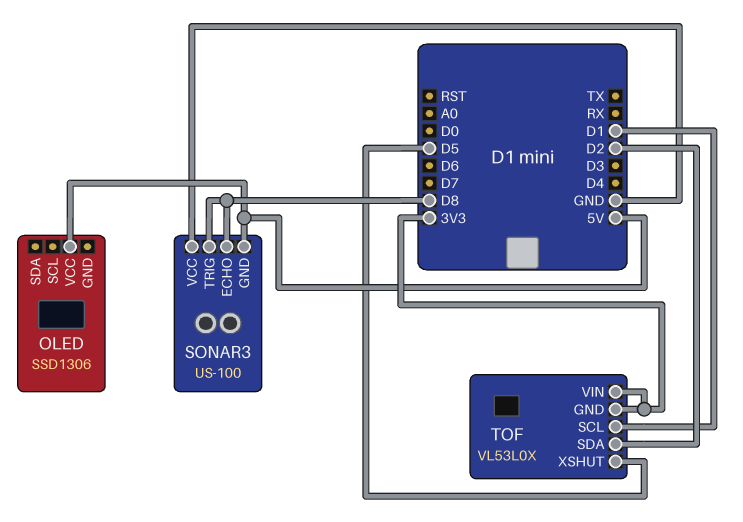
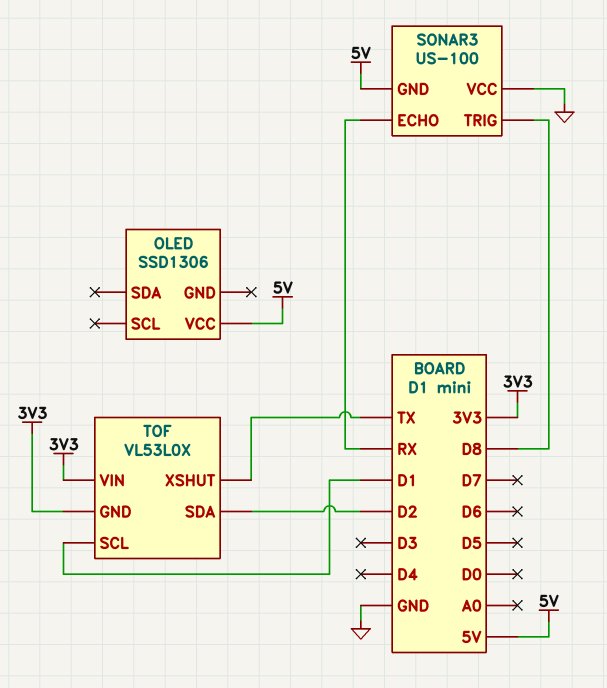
SONAR3 pin ECHO: D8 -> RX
TOF pin XSHUT: D5 -> TX

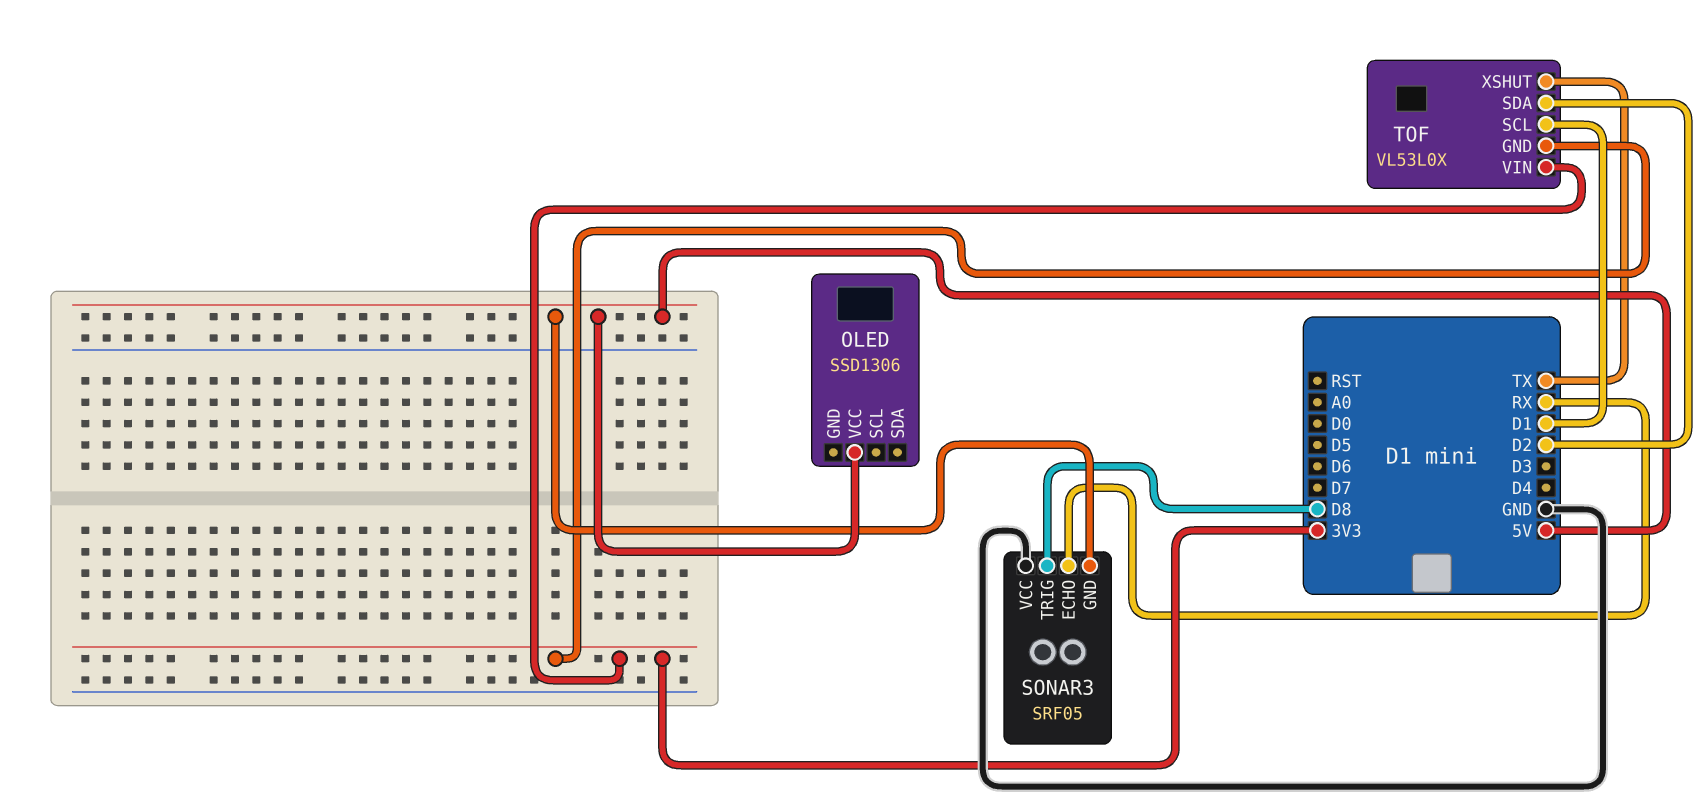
SONAR3: US-100 -> SRF05

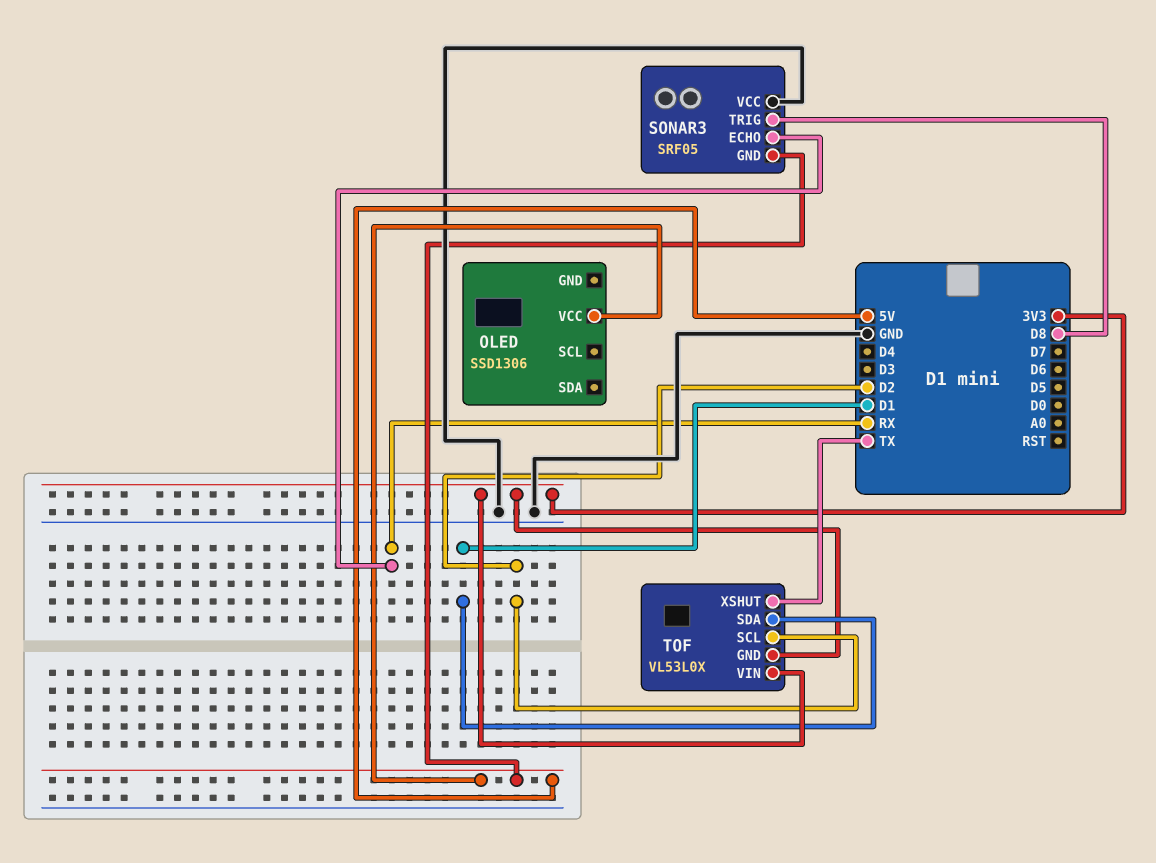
TOF pin SCL: D1 -> D2
TOF pin SDA: D2 -> D1

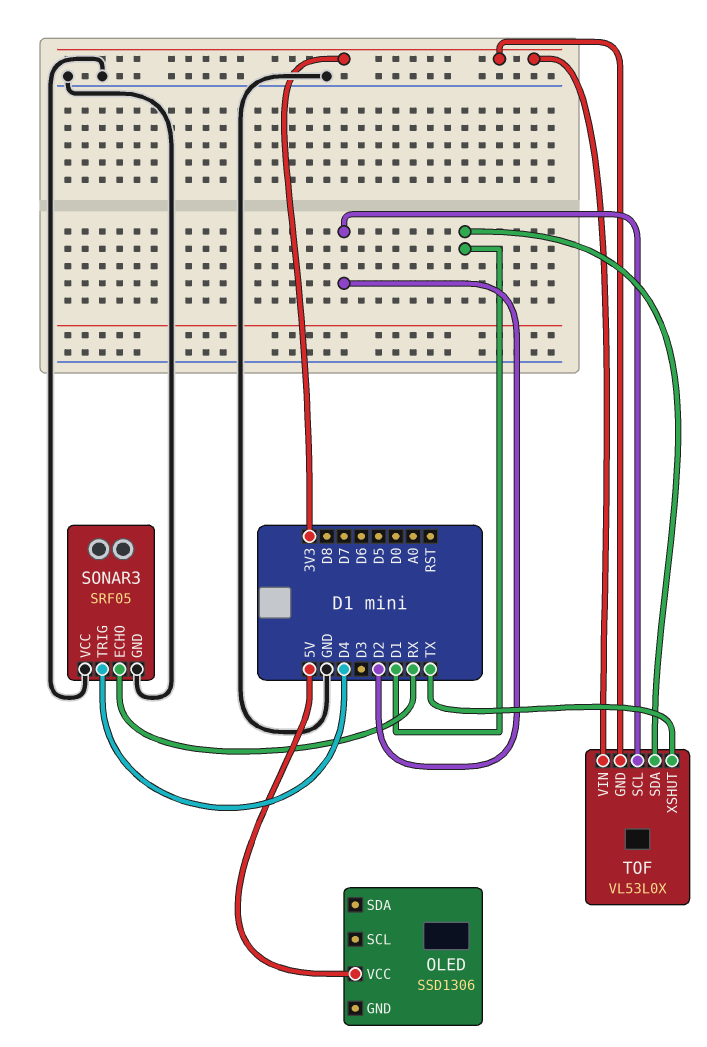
SONAR3 pin GND: 5V -> GND
SONAR3 pin TRIG: D8 -> D4

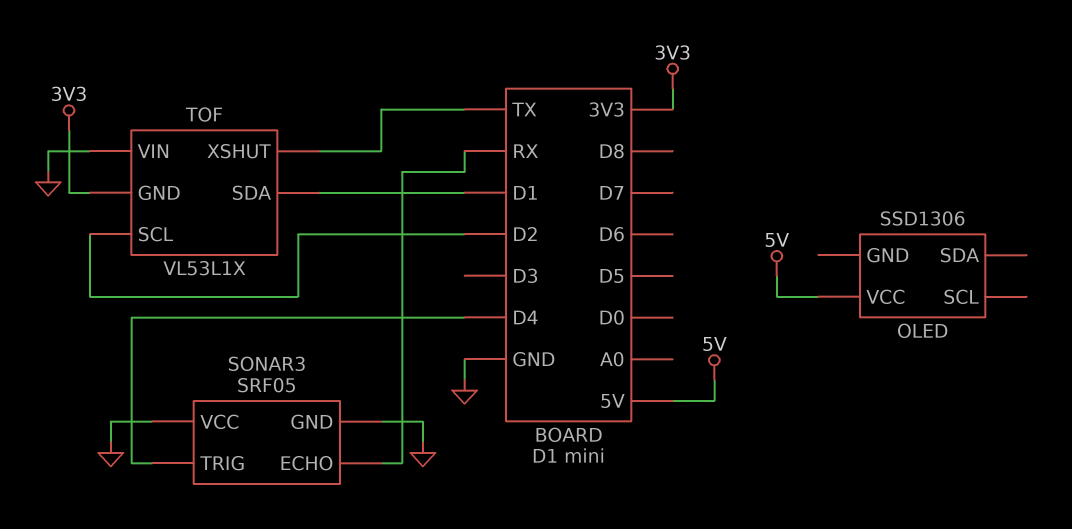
TOF: VL53L0X -> VL53L1X
TOF pin VIN: 3V3 -> GND

